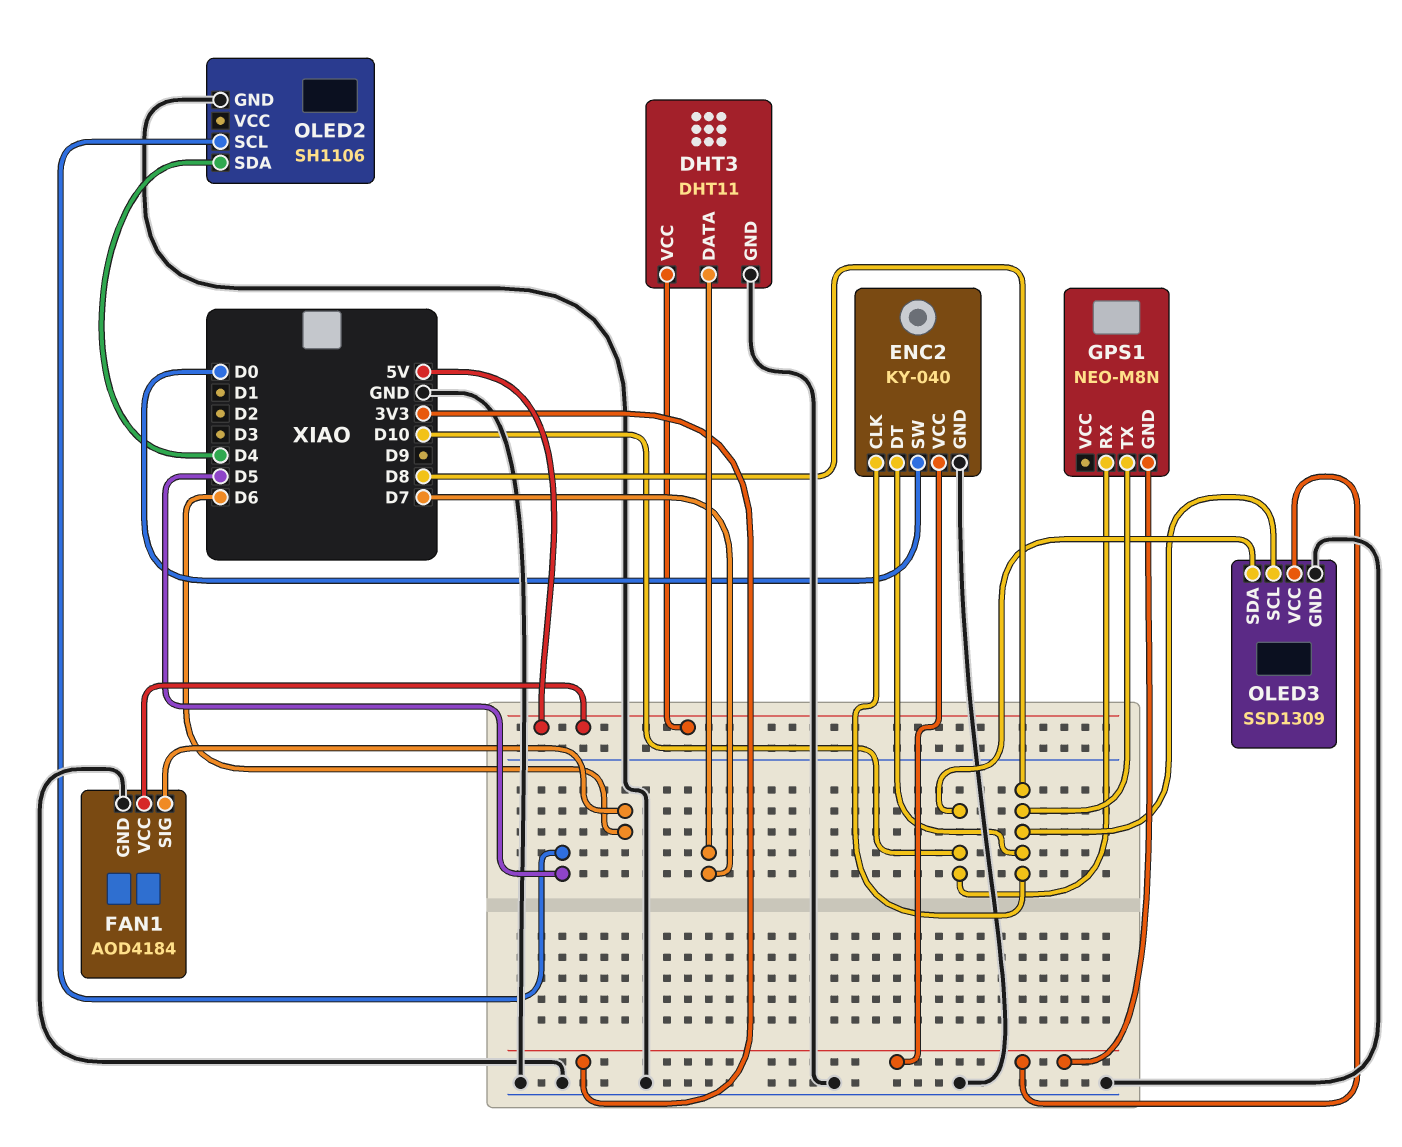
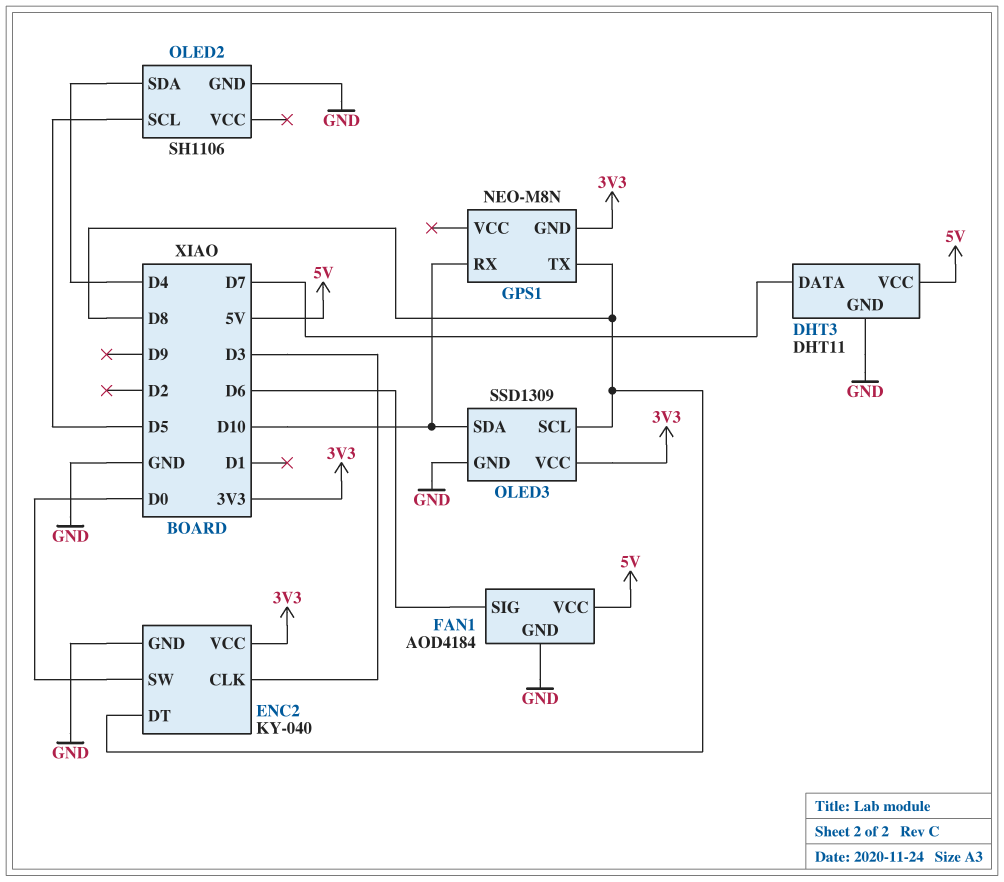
ENC2 pin CLK: D8 -> D3

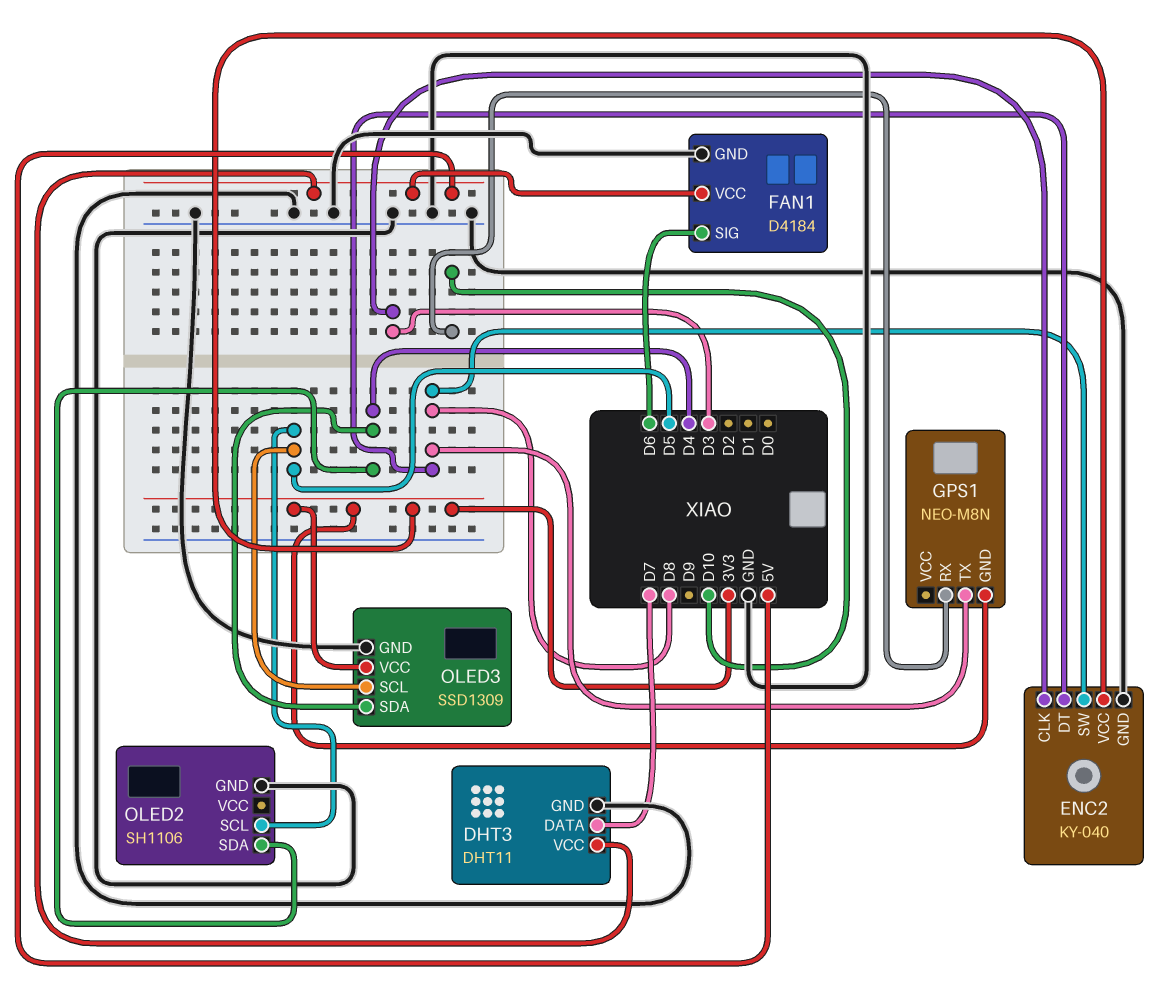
ENC2 pin SW: D0 -> D8
FAN1: AOD4184 -> D4184
OLED3 pin SCL: D8 -> D5
OLED3 pin SDA: D10 -> D4

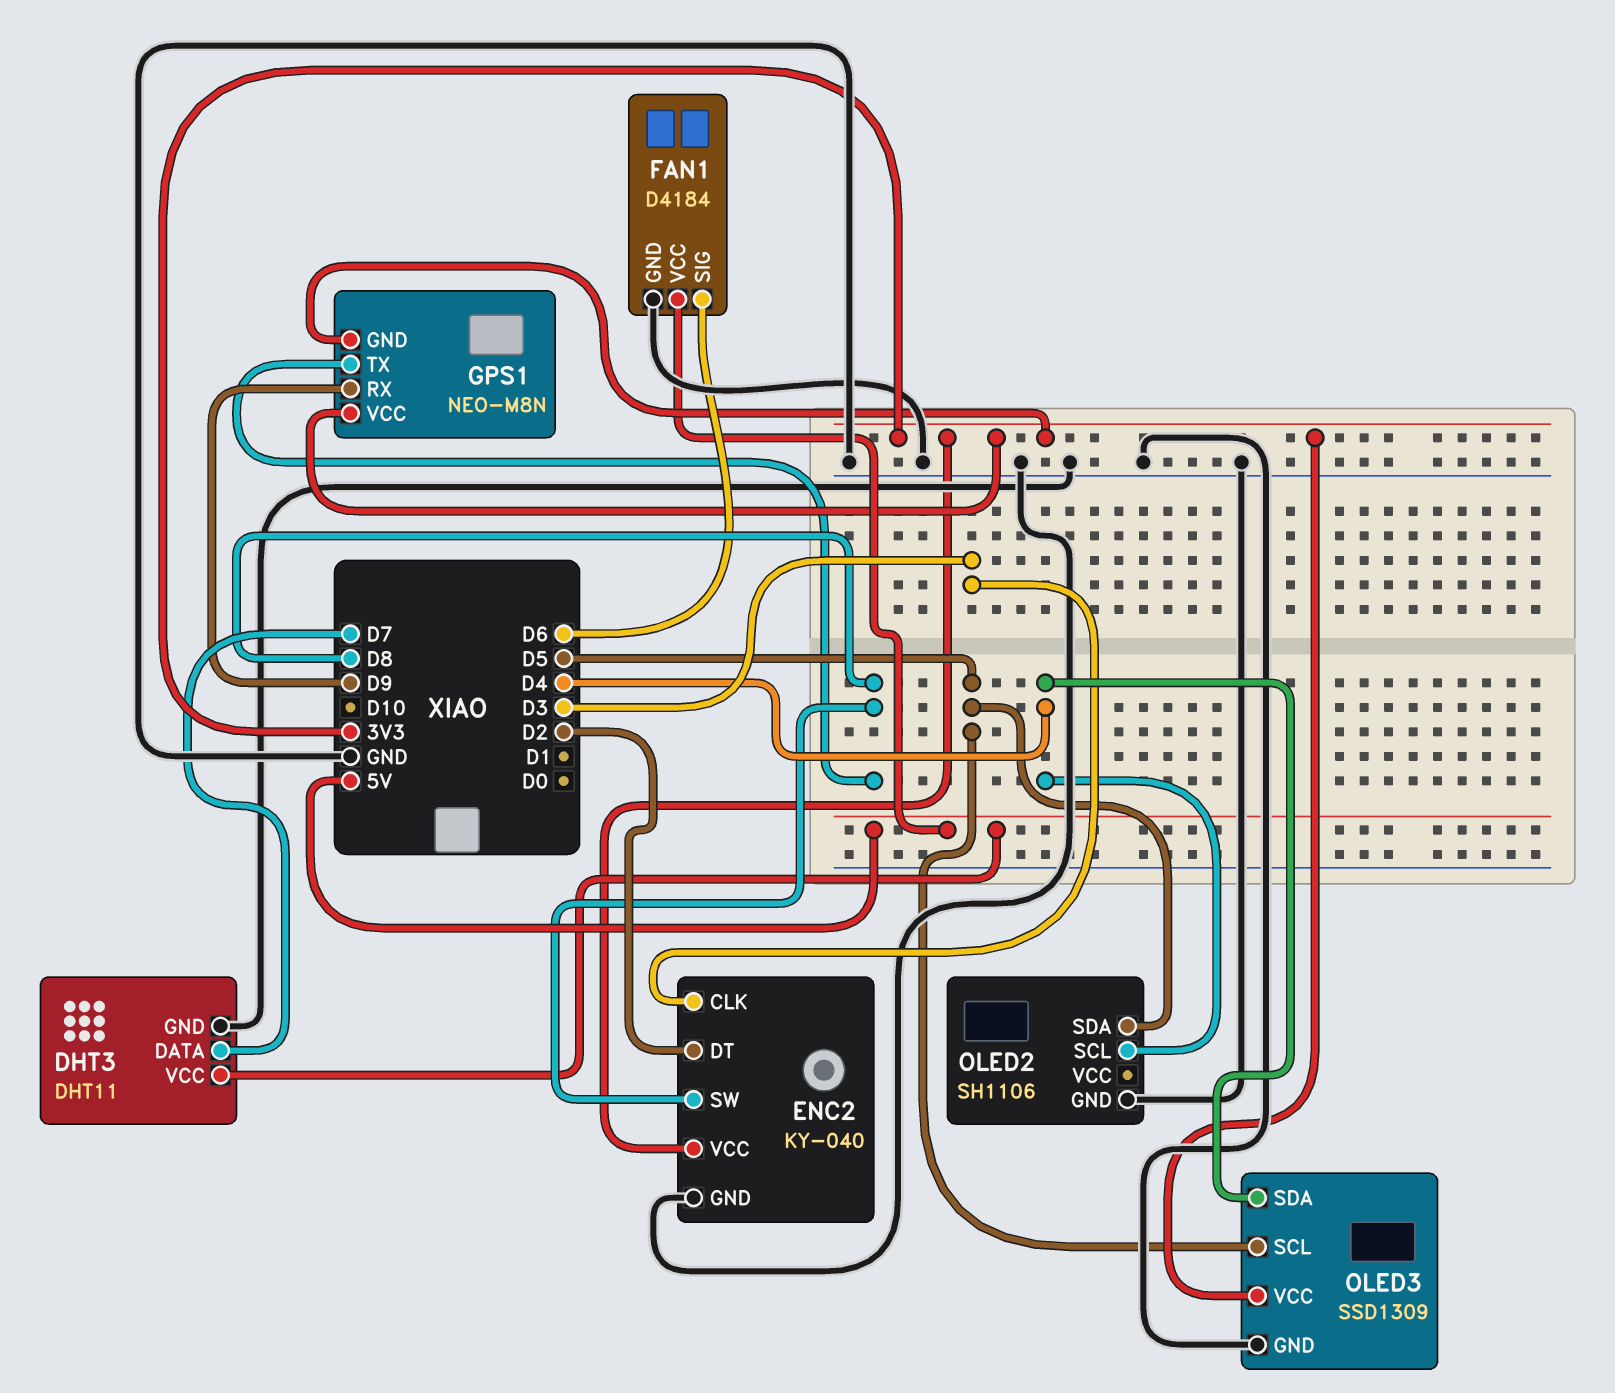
ENC2 pin DT: D8 -> D2
GPS1 pin RX: D10 -> D9
GPS1 pin VCC: none -> 3V3
OLED2 pin SCL: D5 -> D4
OLED2 pin SDA: D4 -> D5

